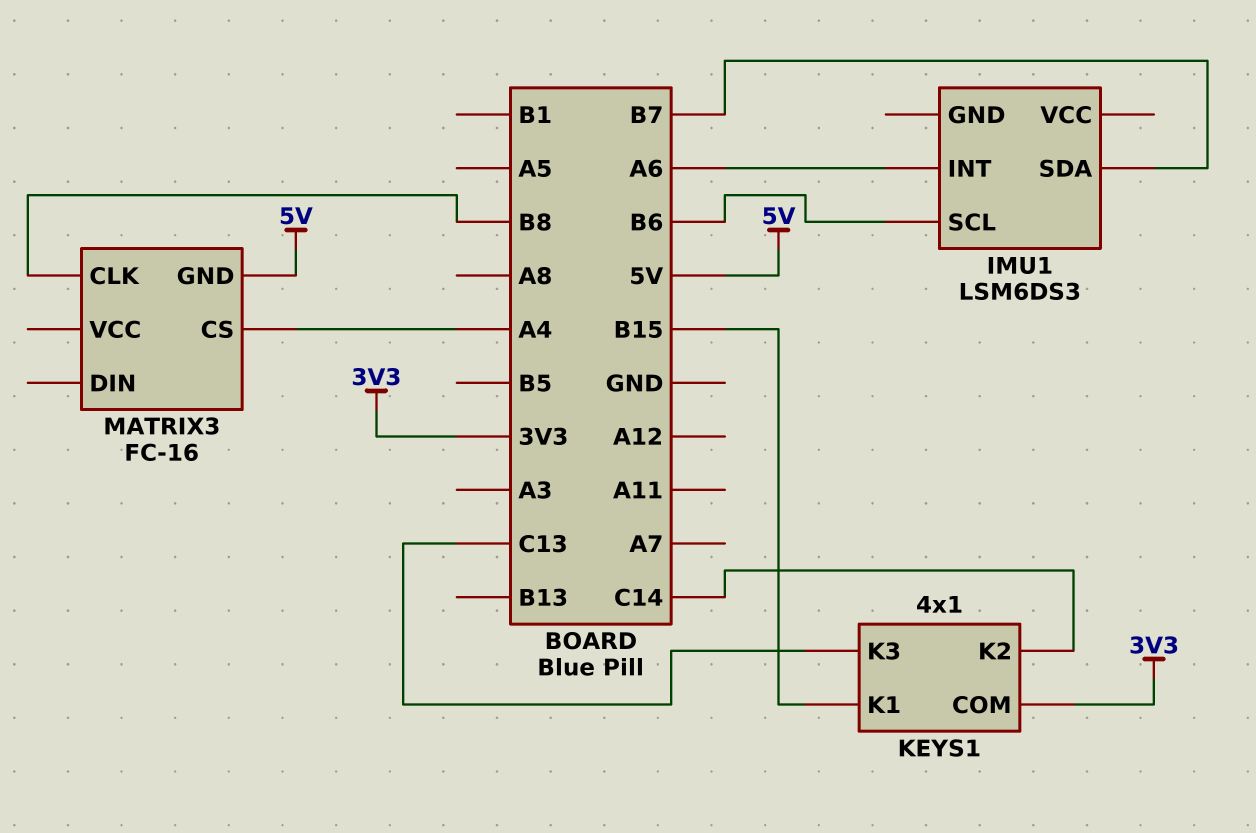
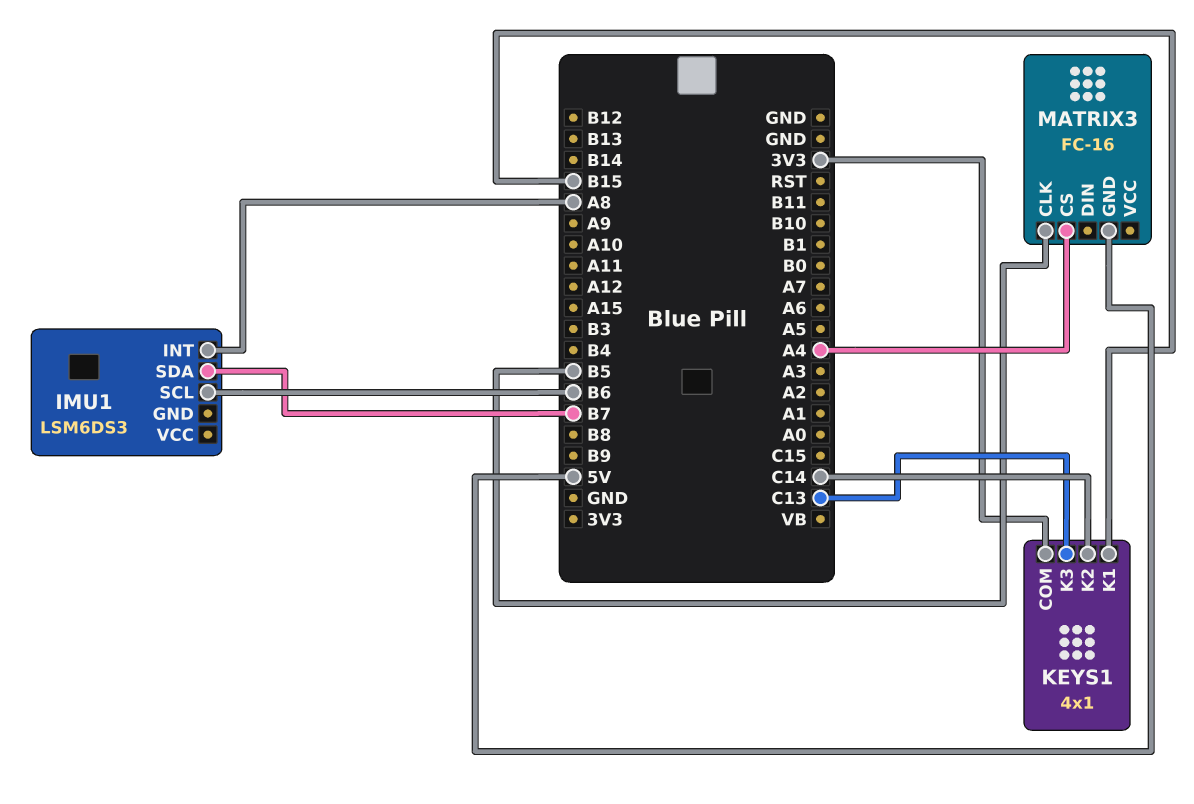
IMU1 pin INT: A6 -> A8
MATRIX3 pin CLK: B8 -> B5

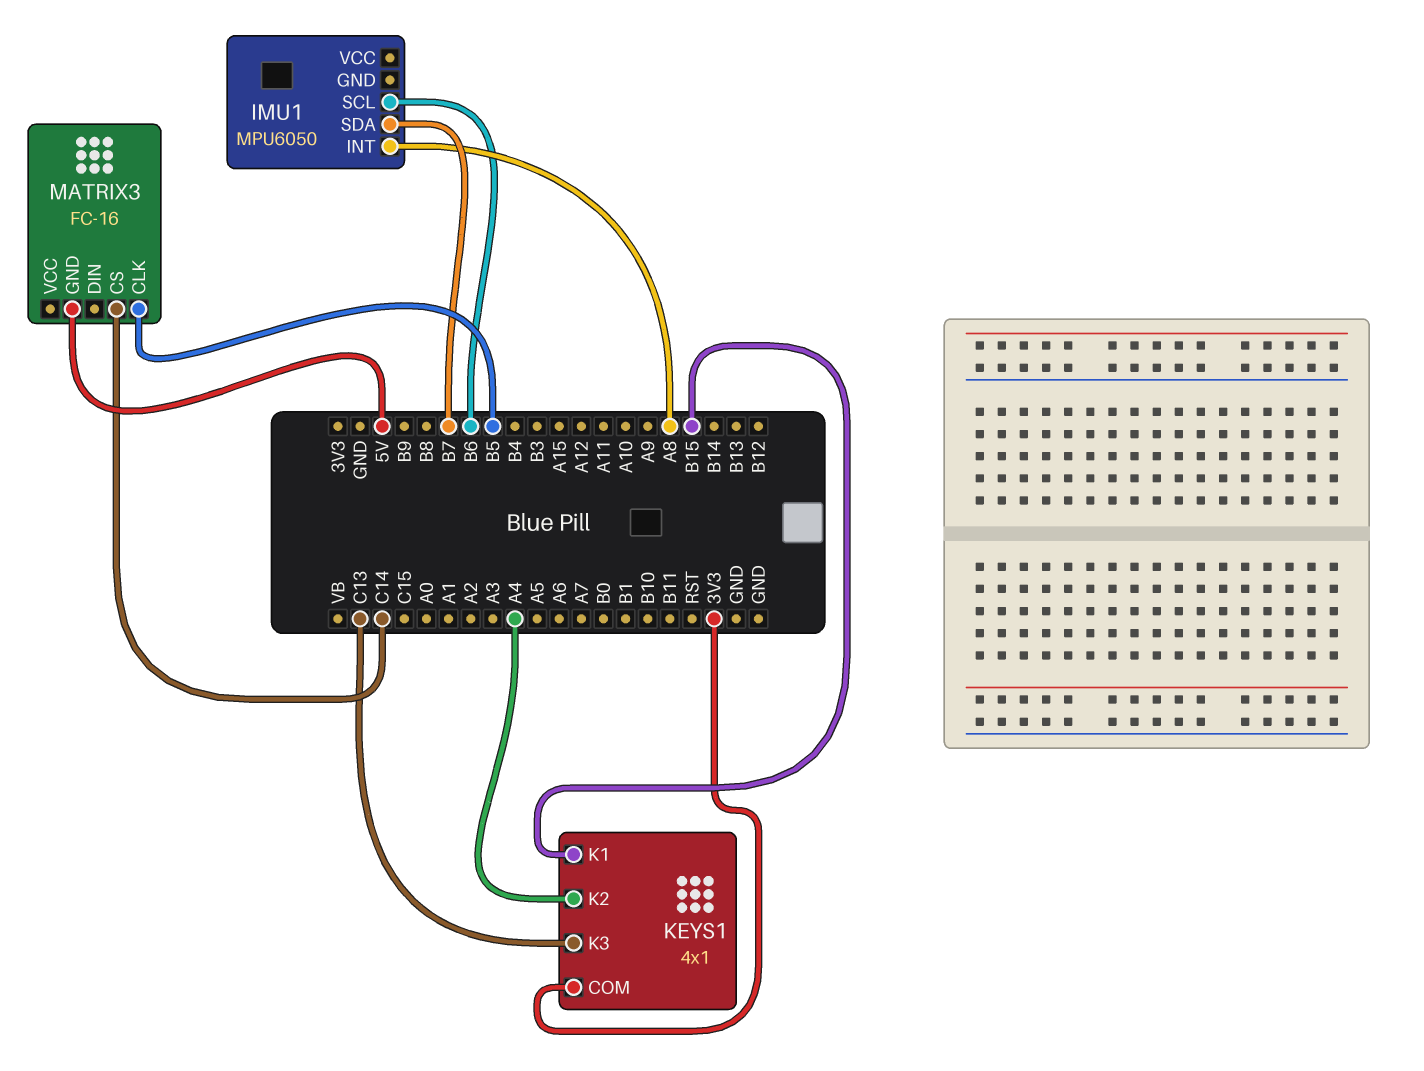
IMU1: LSM6DS3 -> MPU6050
KEYS1 pin K2: C14 -> A4
MATRIX3 pin CS: A4 -> C14

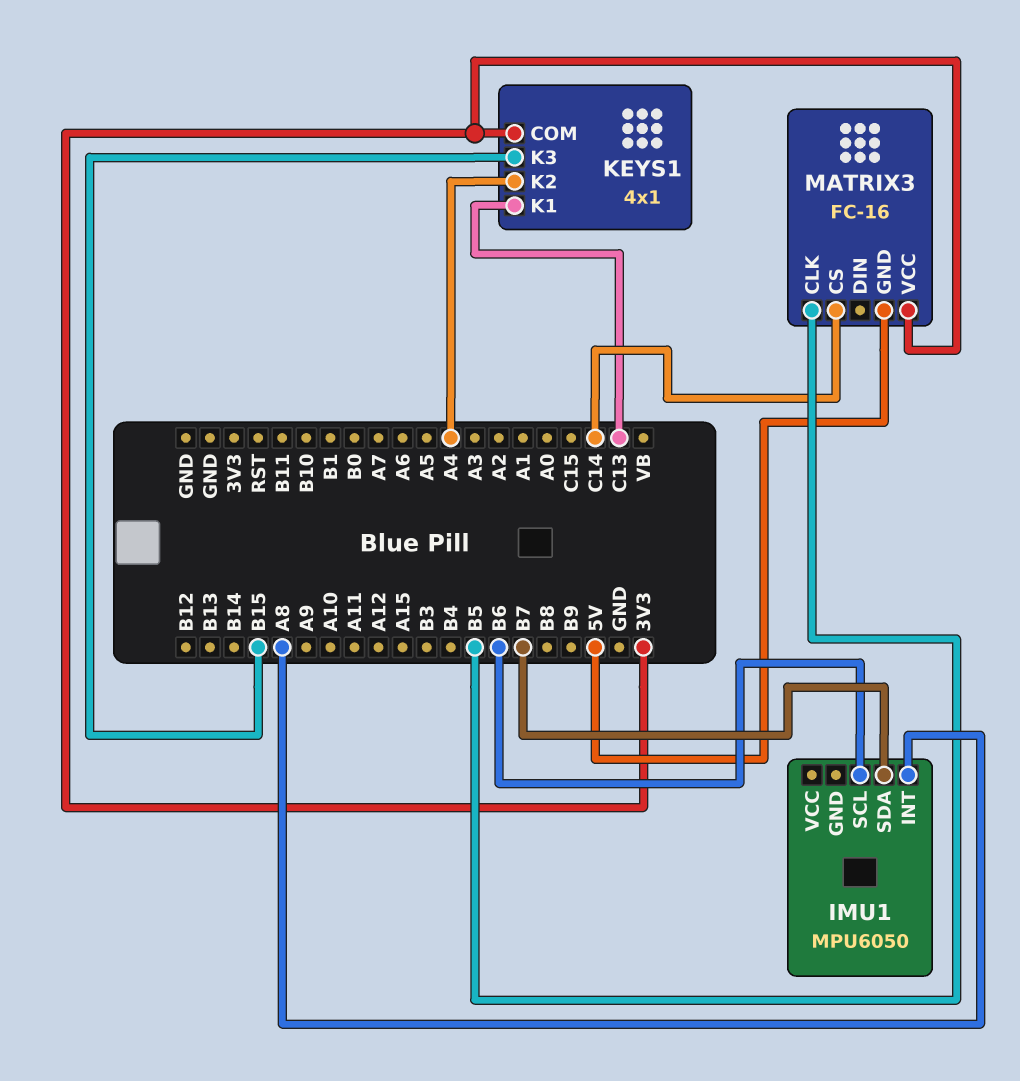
KEYS1 pin K1: B15 -> C13
KEYS1 pin K3: C13 -> B15
MATRIX3 pin VCC: none -> 3V3

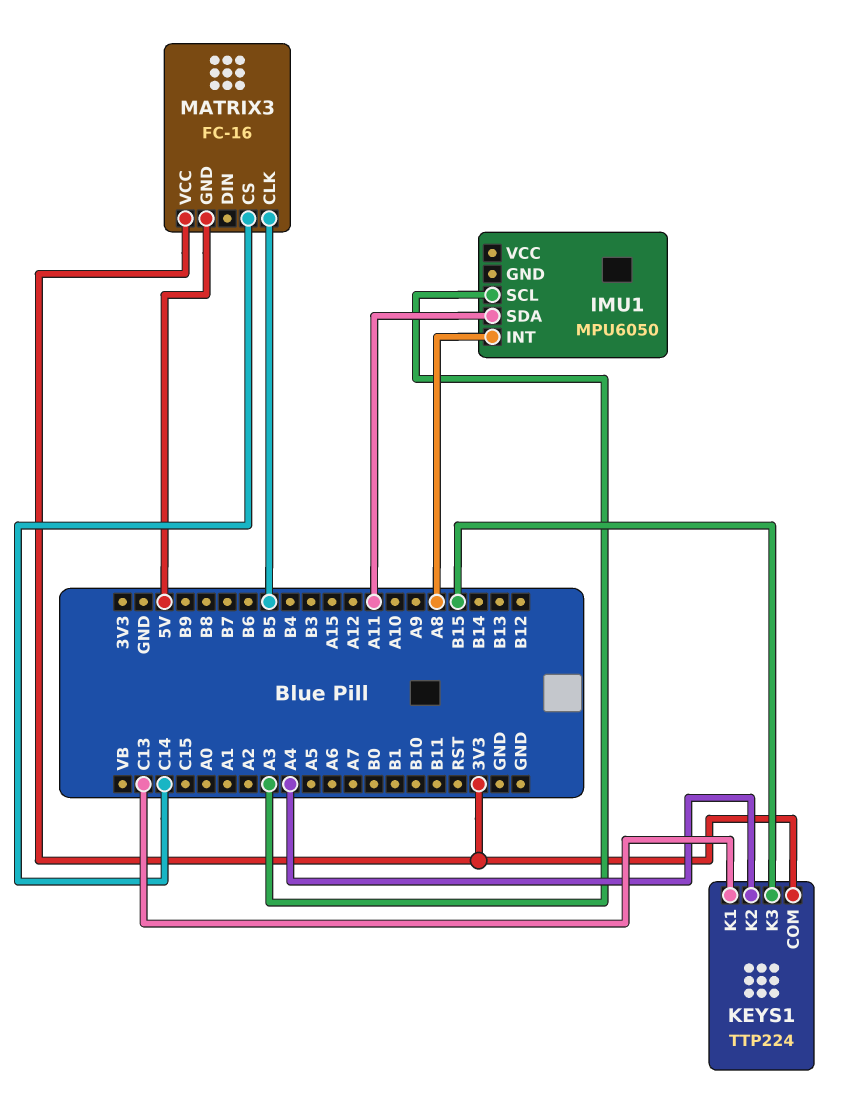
IMU1 pin SCL: B6 -> A3
IMU1 pin SDA: B7 -> A11
KEYS1: 4x1 -> TTP224

